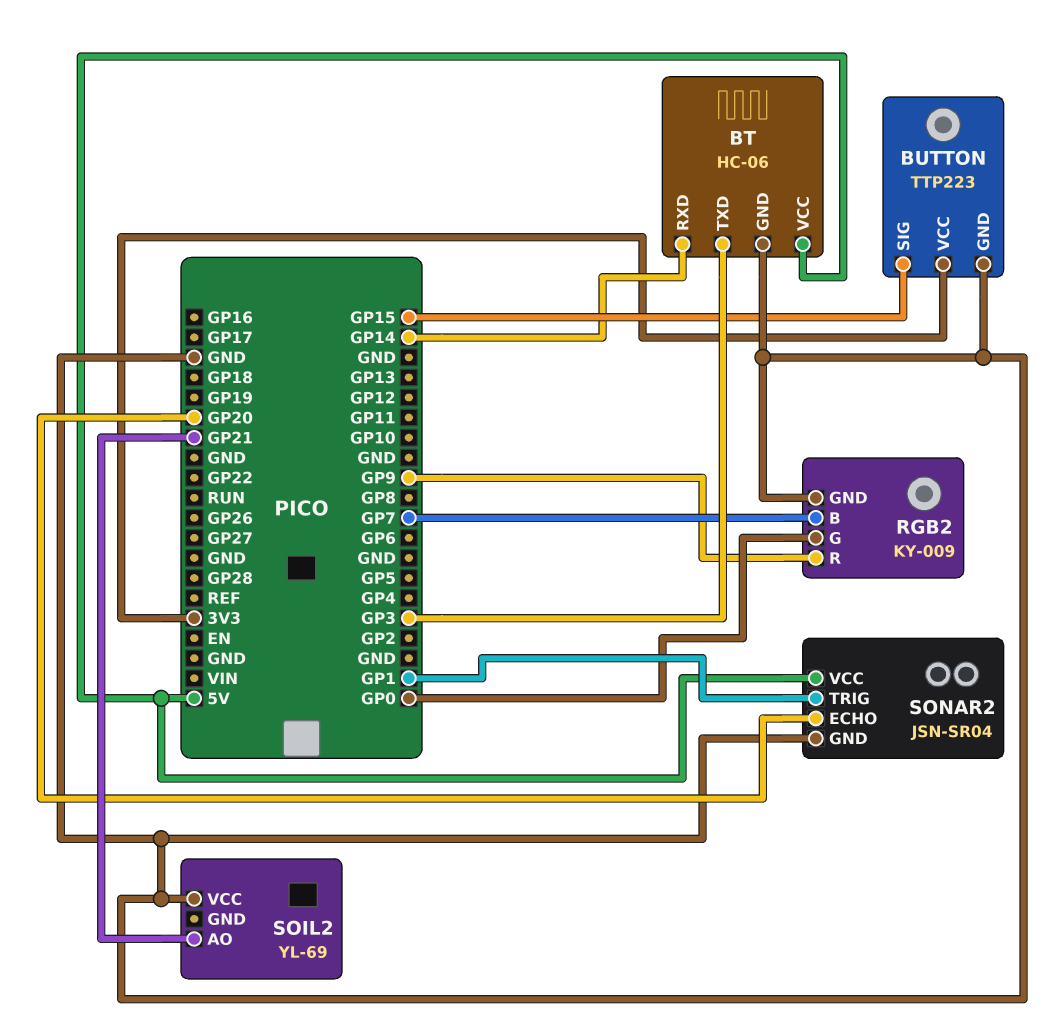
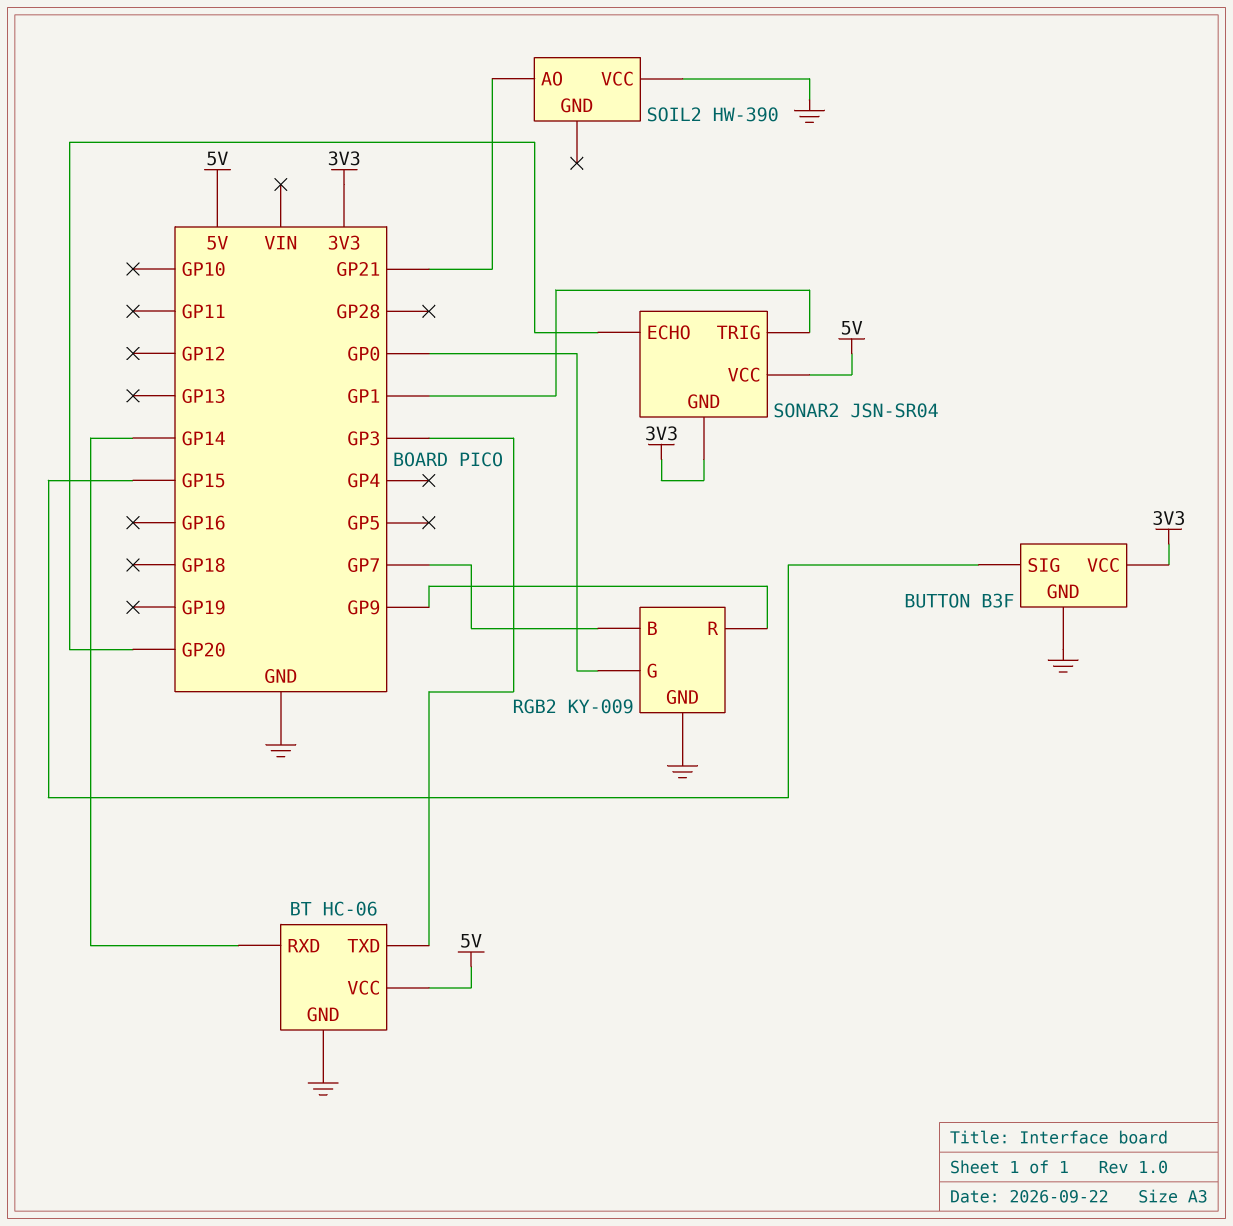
BUTTON: TTP223 -> B3F
SOIL2: YL-69 -> HW-390
SONAR2 pin GND: GND -> 3V3

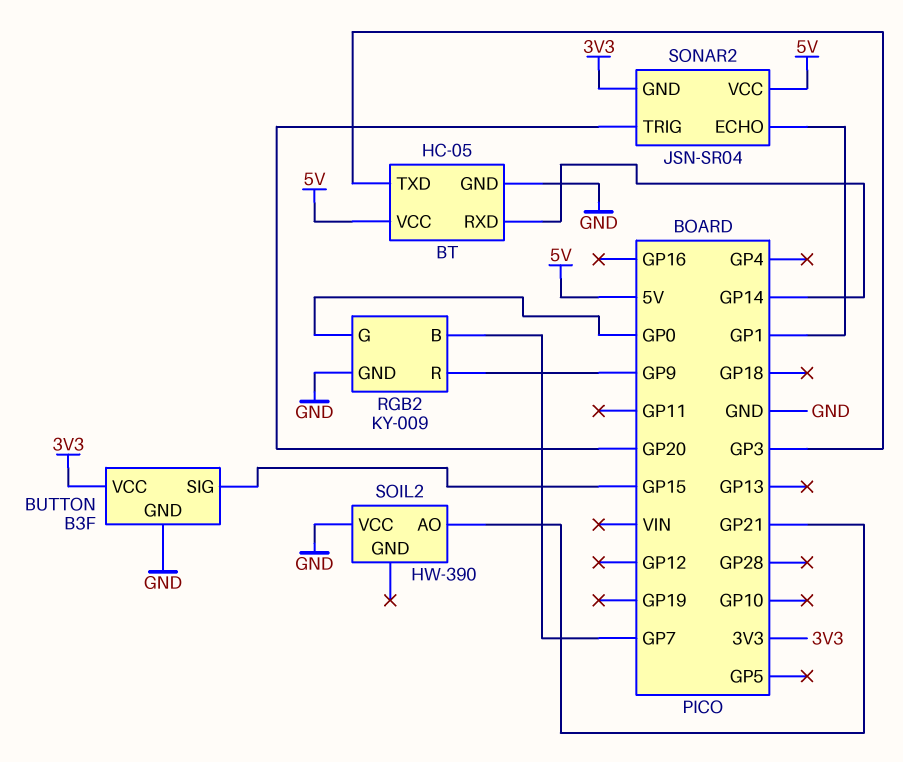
BT: HC-06 -> HC-05
SONAR2 pin ECHO: GP20 -> GP1
SONAR2 pin TRIG: GP1 -> GP20

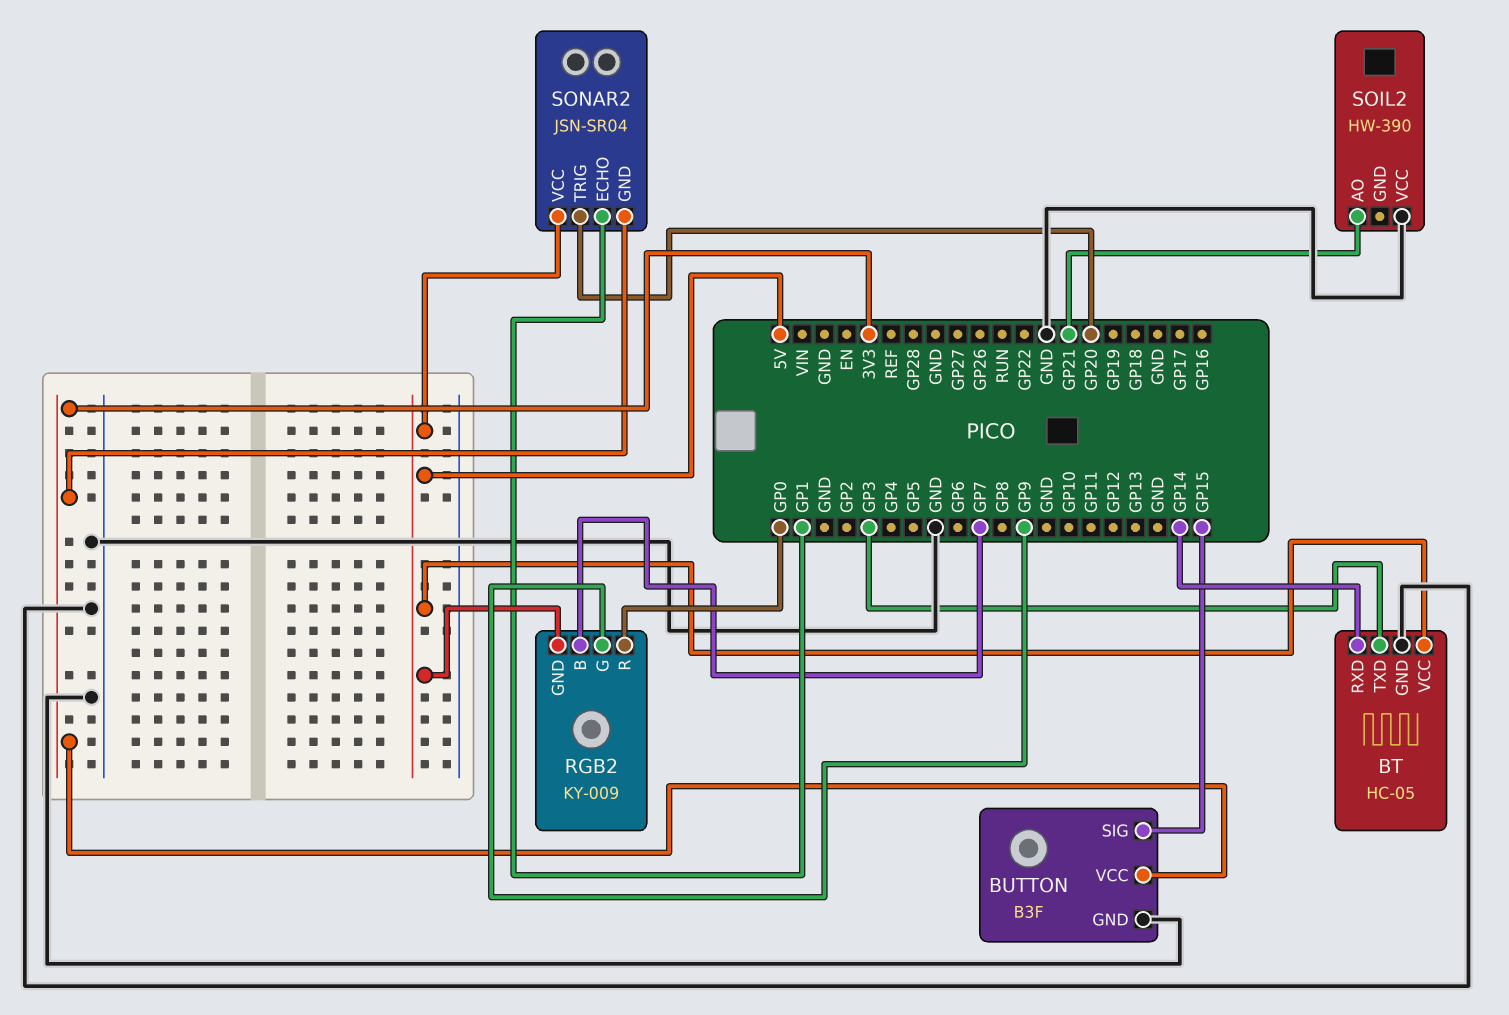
RGB2 pin G: GP0 -> GP9
RGB2 pin GND: GND -> 5V
RGB2 pin R: GP9 -> GP0

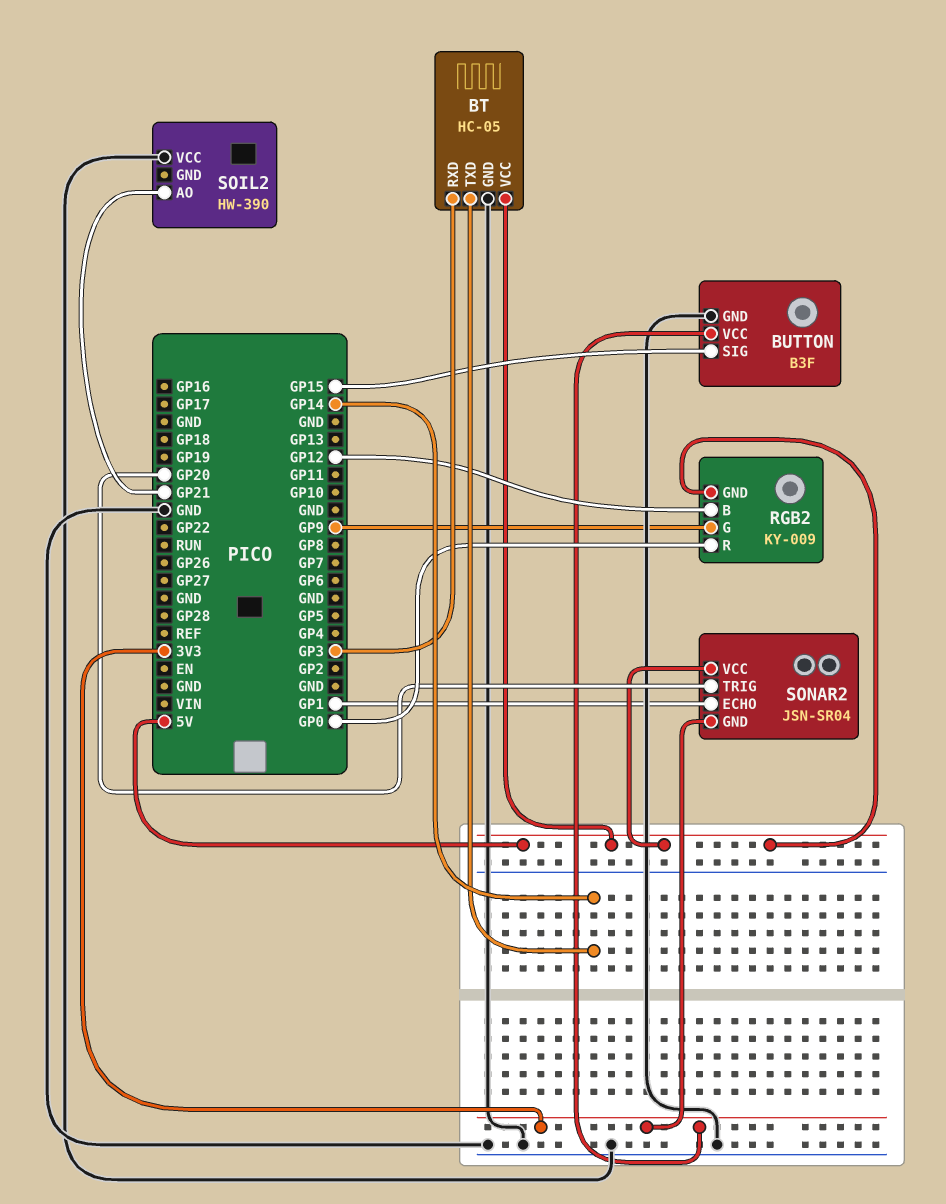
BT pin RXD: GP14 -> GP3
BT pin TXD: GP3 -> GP14
RGB2 pin B: GP7 -> GP12

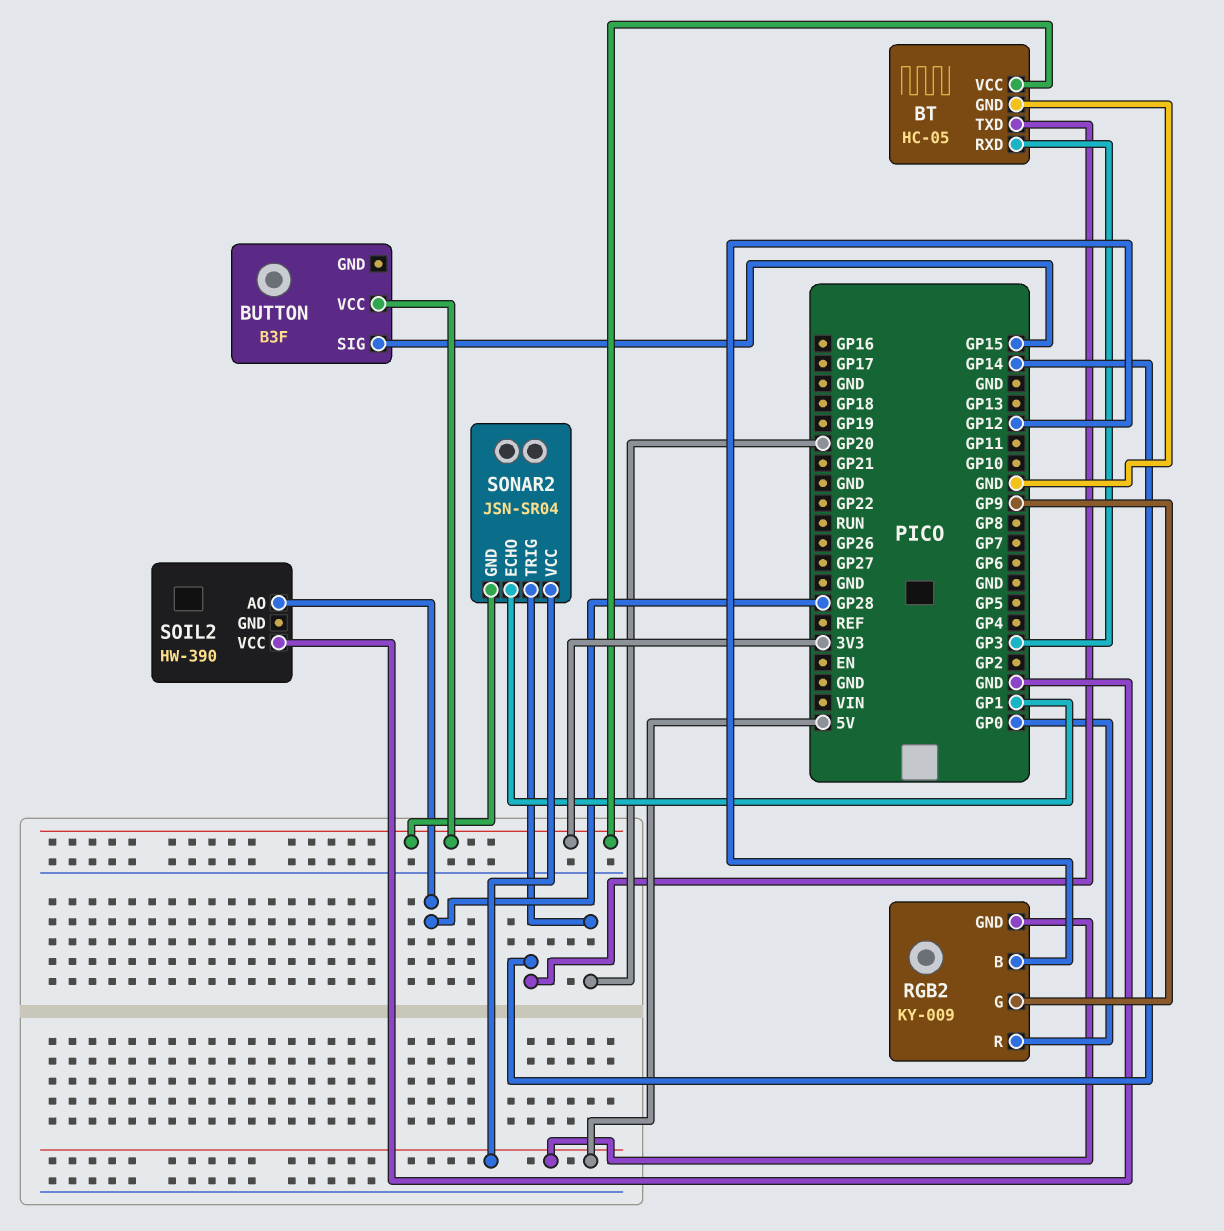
BT pin VCC: 5V -> 3V3
BUTTON pin GND: GND -> none
SOIL2 pin AO: GP21 -> GP28

